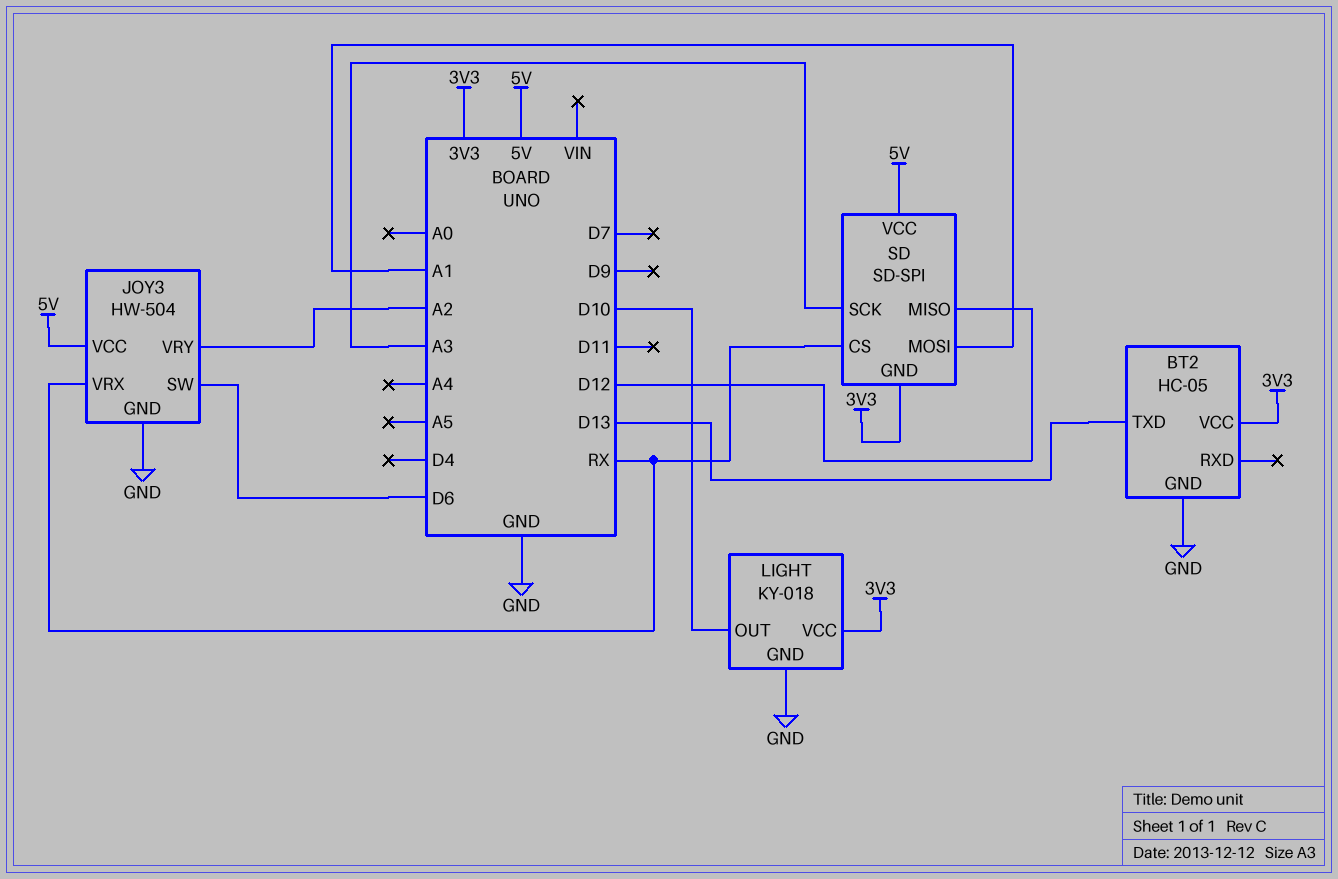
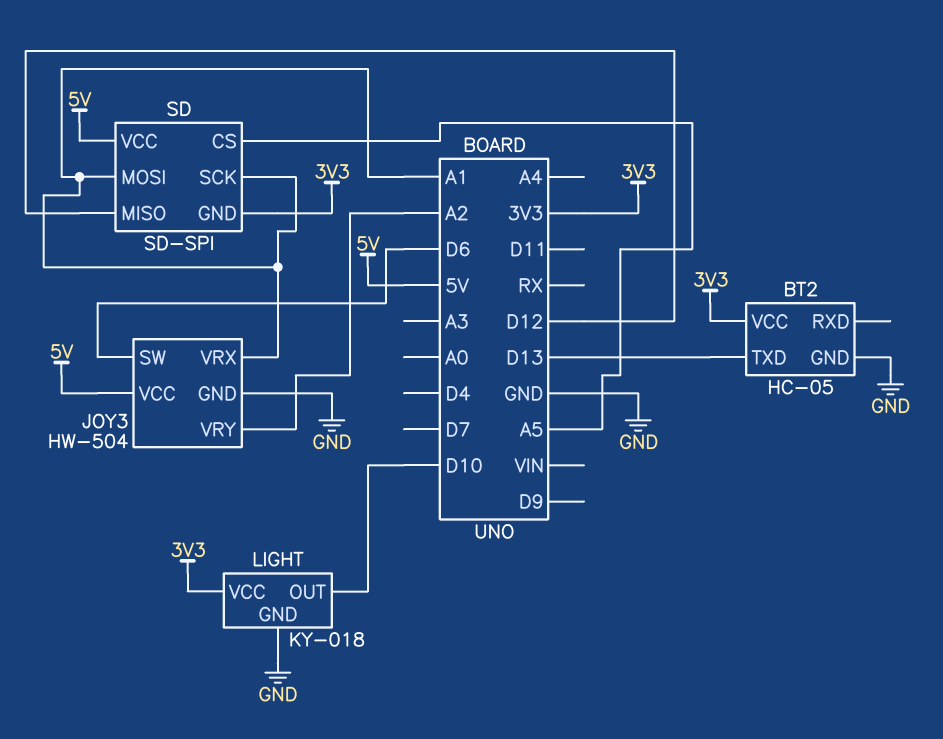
JOY3 pin VRX: RX -> A1
SD pin CS: RX -> A5
SD pin SCK: A3 -> A1

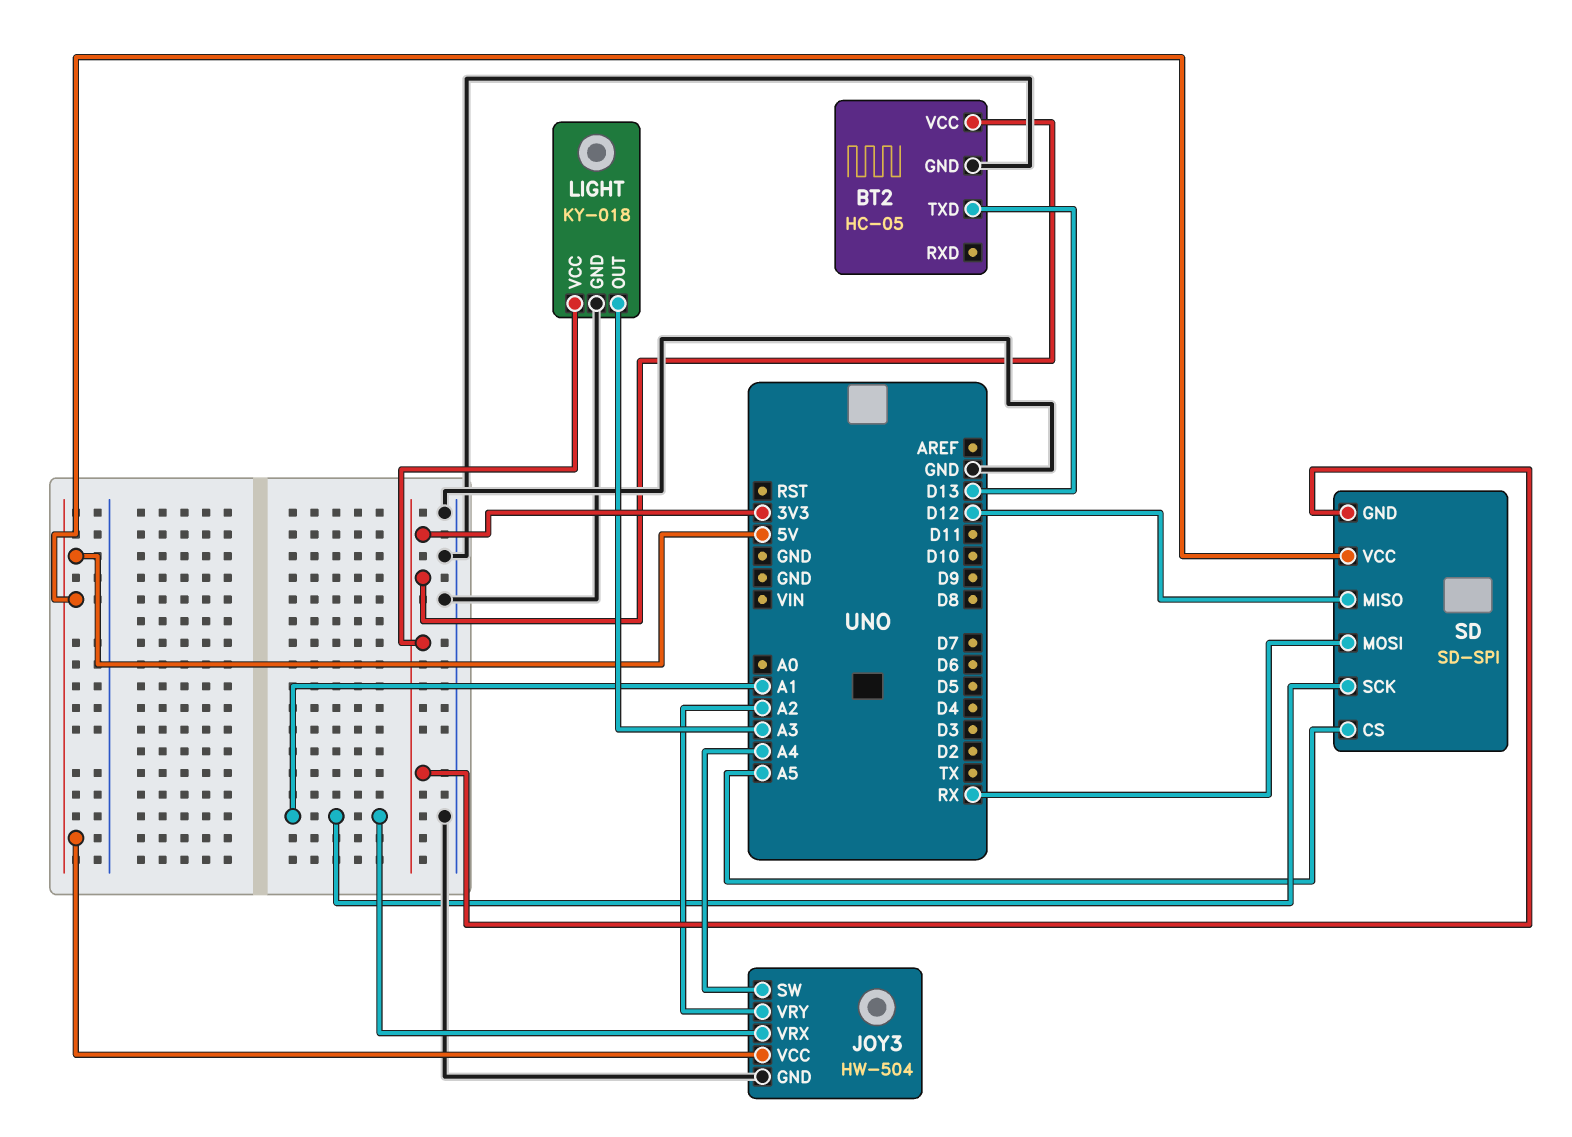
JOY3 pin SW: D6 -> A4
LIGHT pin OUT: D10 -> A3
SD pin MOSI: A1 -> RX

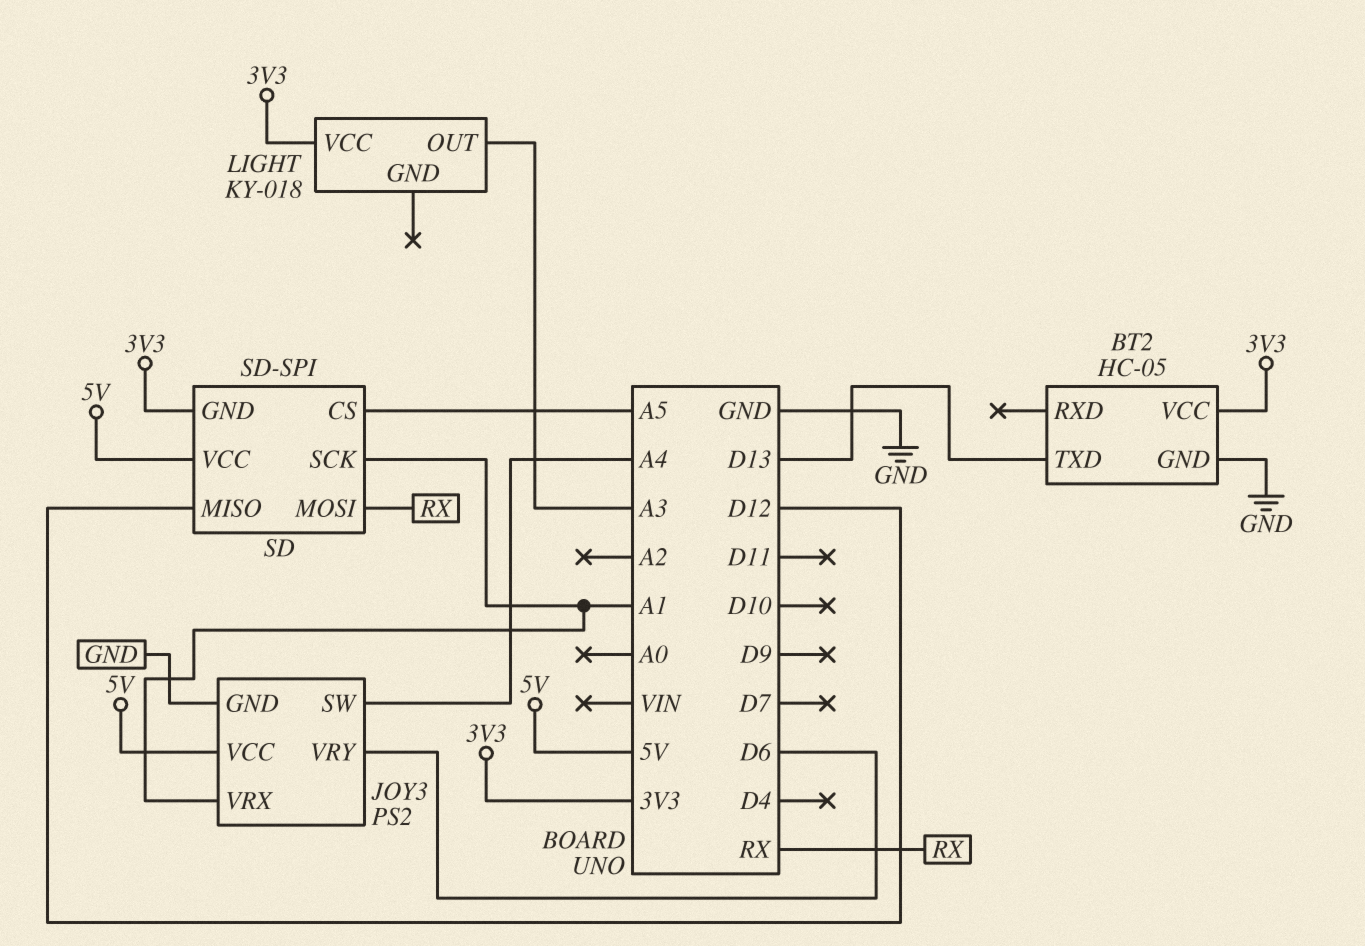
JOY3: HW-504 -> PS2
JOY3 pin VRY: A2 -> D6
LIGHT pin GND: GND -> none

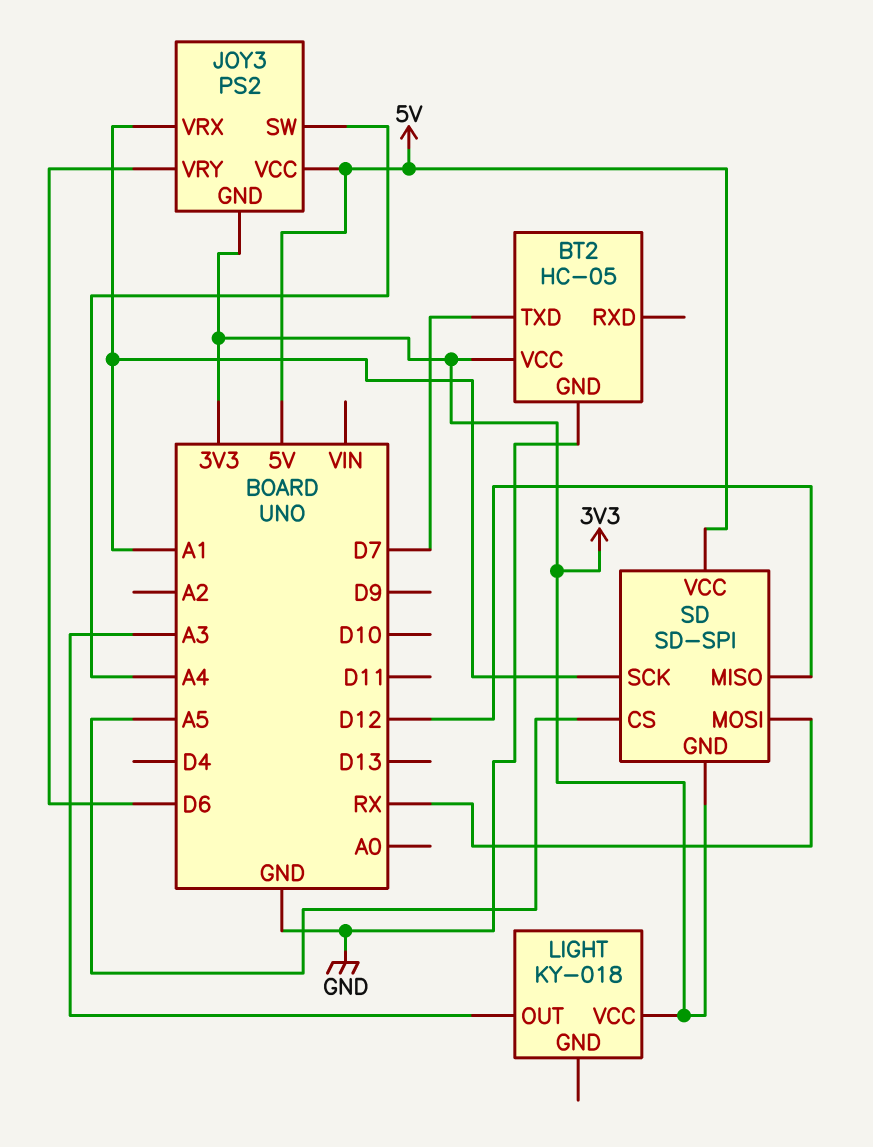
BT2 pin TXD: D13 -> D7
JOY3 pin GND: GND -> 3V3

